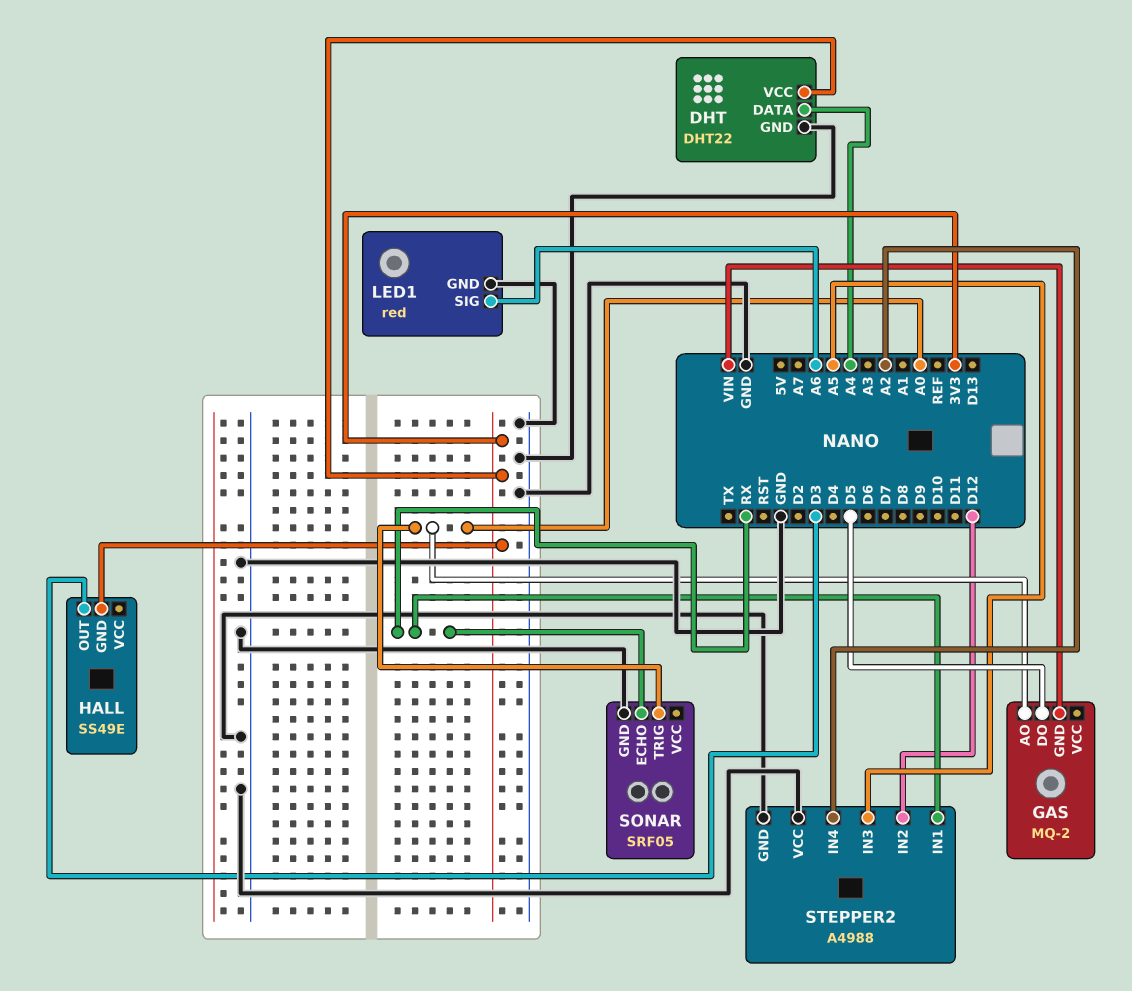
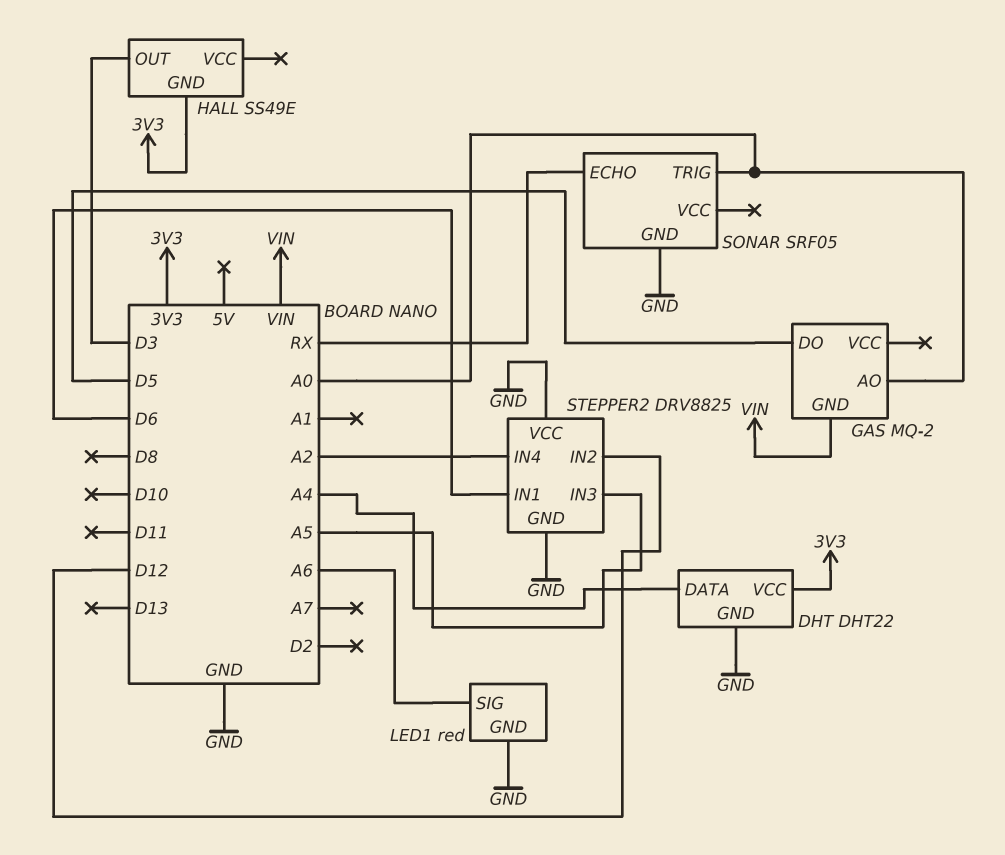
STEPPER2: A4988 -> DRV8825
STEPPER2 pin IN1: RX -> D6

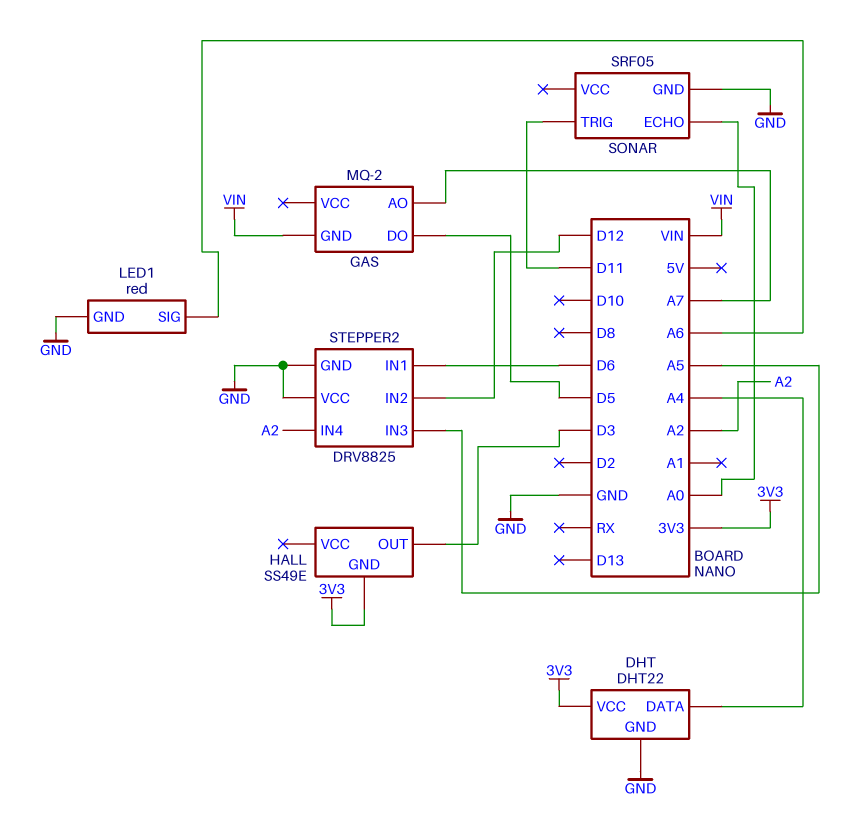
GAS pin AO: A0 -> A7
SONAR pin ECHO: RX -> A0
SONAR pin TRIG: A0 -> D11

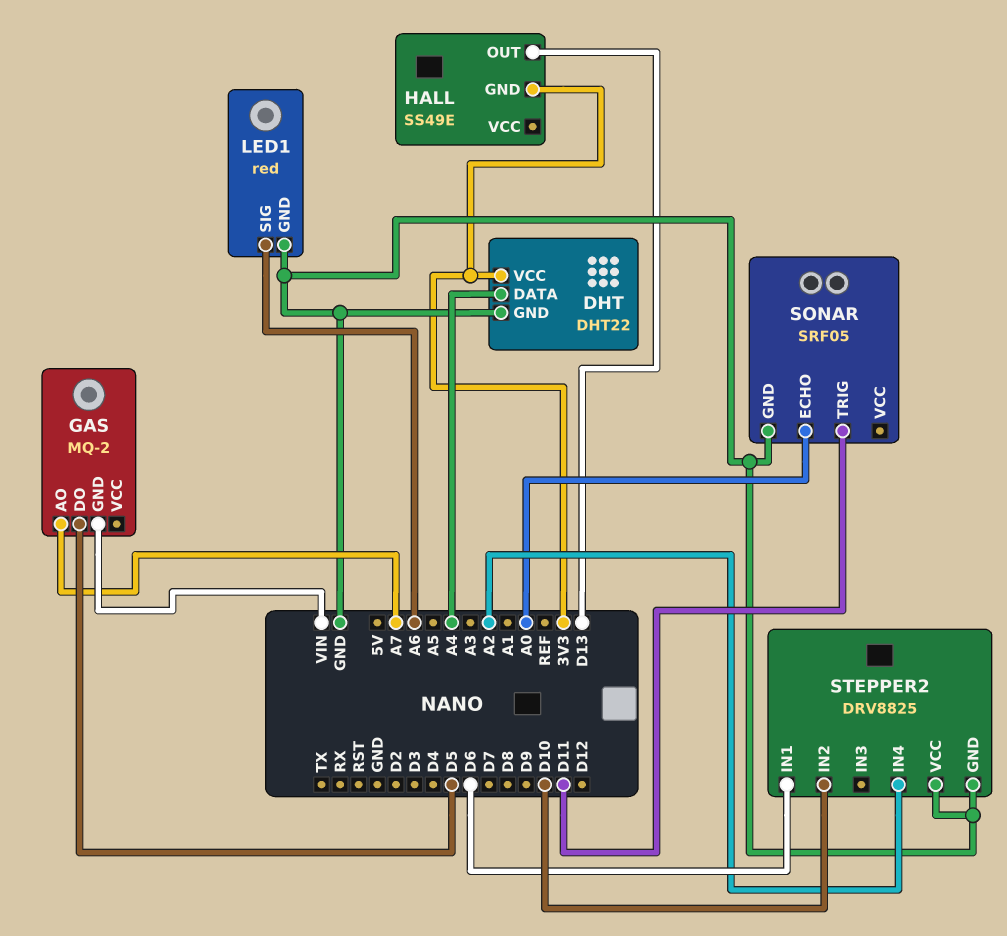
HALL pin OUT: D3 -> D13
STEPPER2 pin IN2: D12 -> D10
STEPPER2 pin IN3: A5 -> none

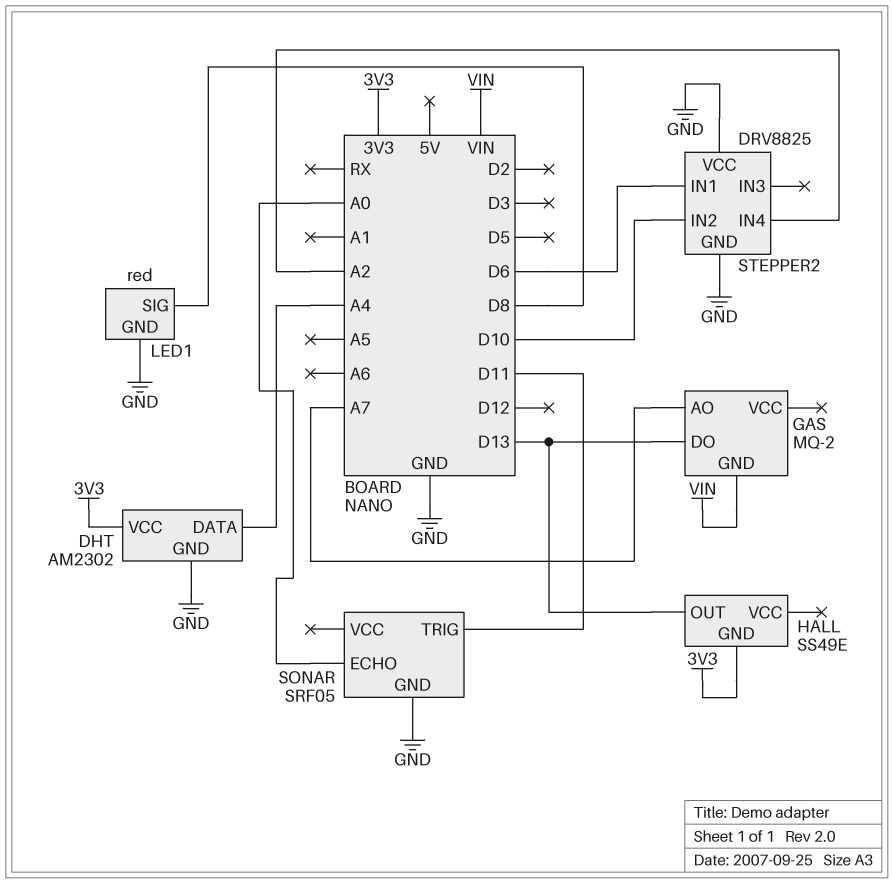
DHT: DHT22 -> AM2302
GAS pin DO: D5 -> D13
LED1 pin SIG: A6 -> D8

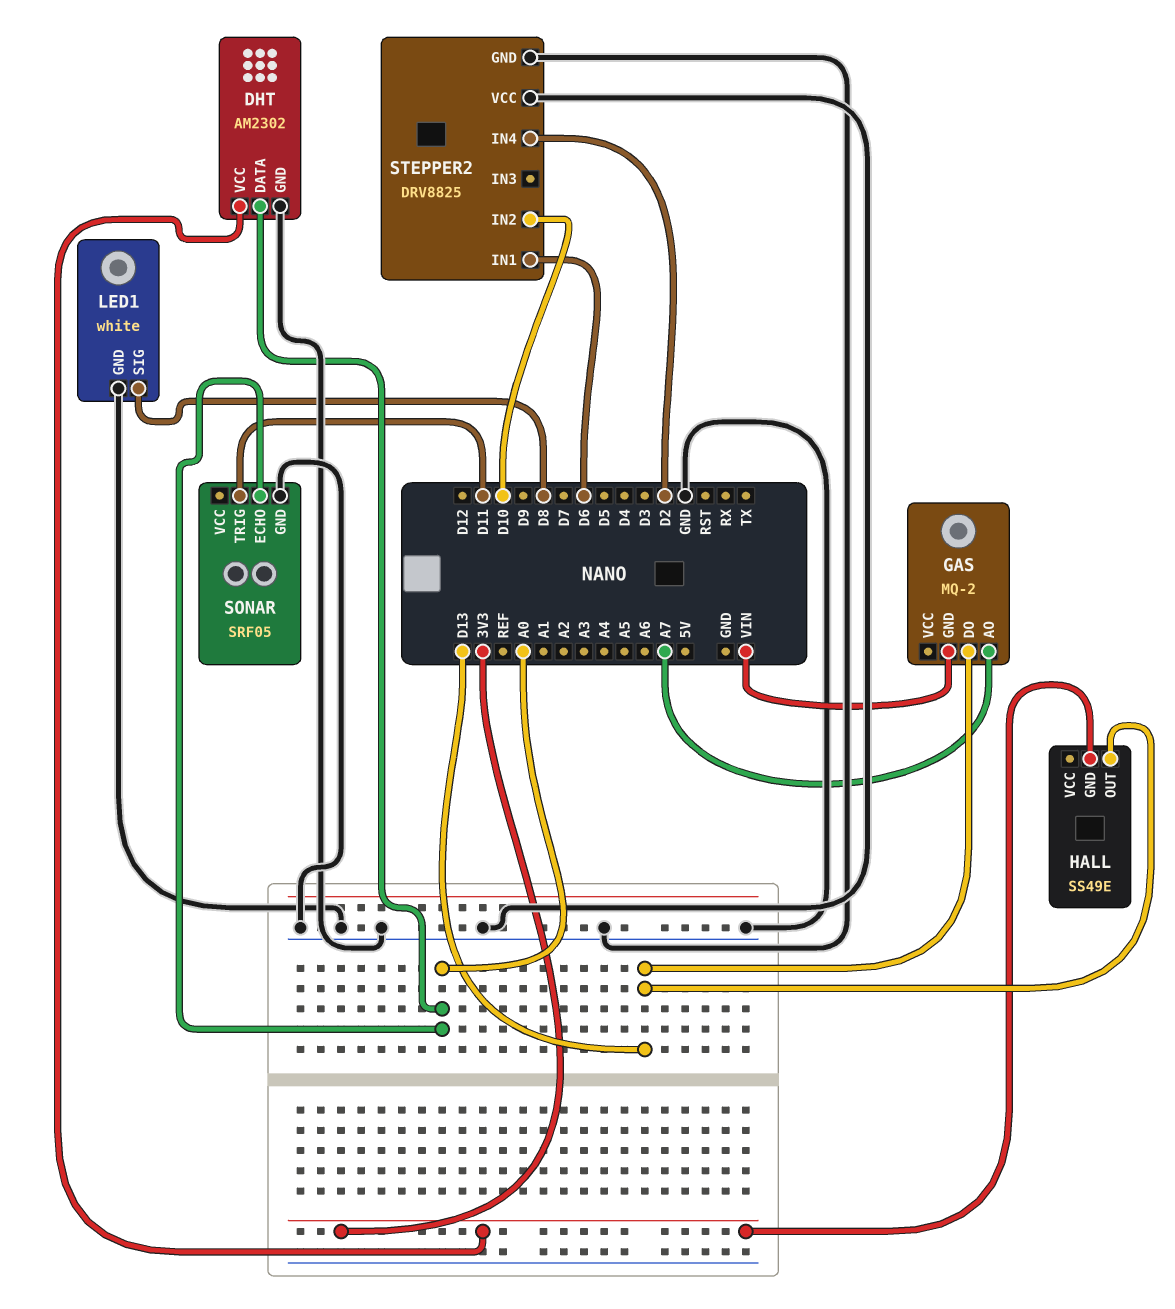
DHT pin DATA: A4 -> A0
LED1: red -> white
STEPPER2 pin IN4: A2 -> D2

